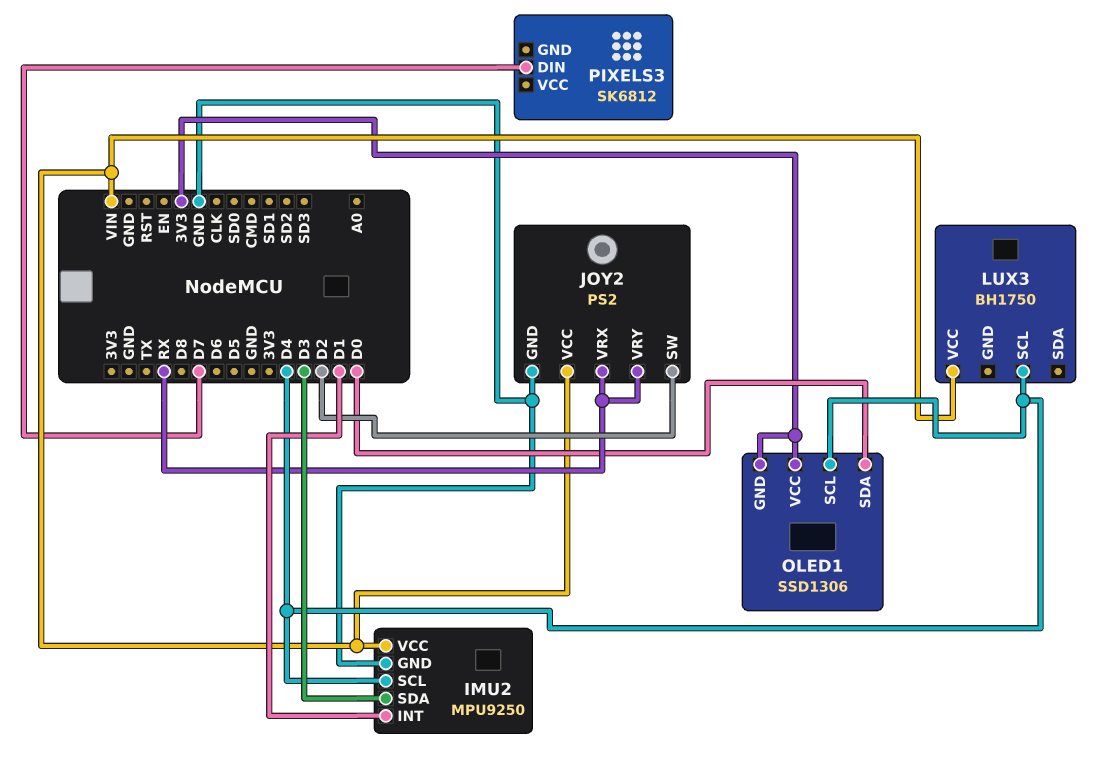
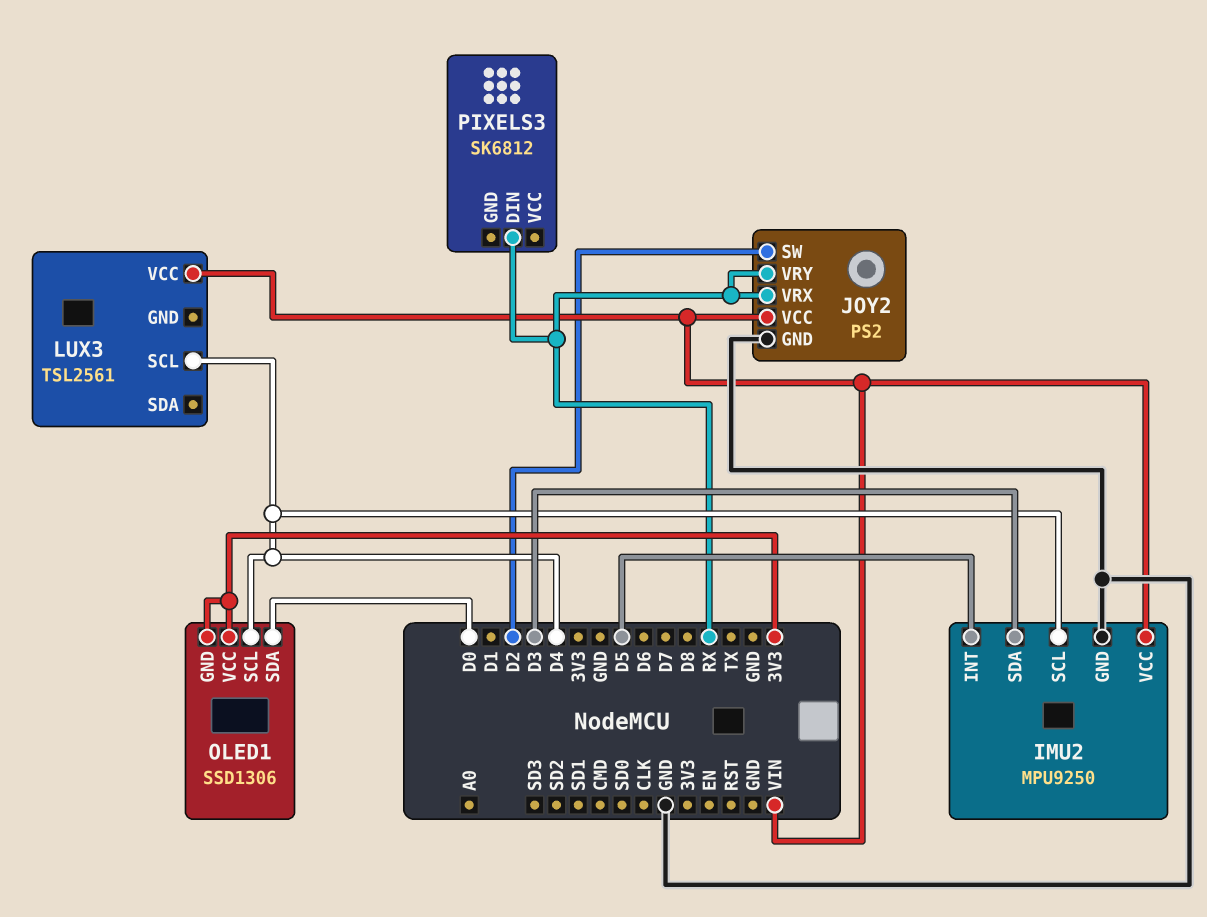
IMU2 pin INT: D1 -> D5
LUX3: BH1750 -> TSL2561
PIXELS3 pin DIN: D7 -> RX

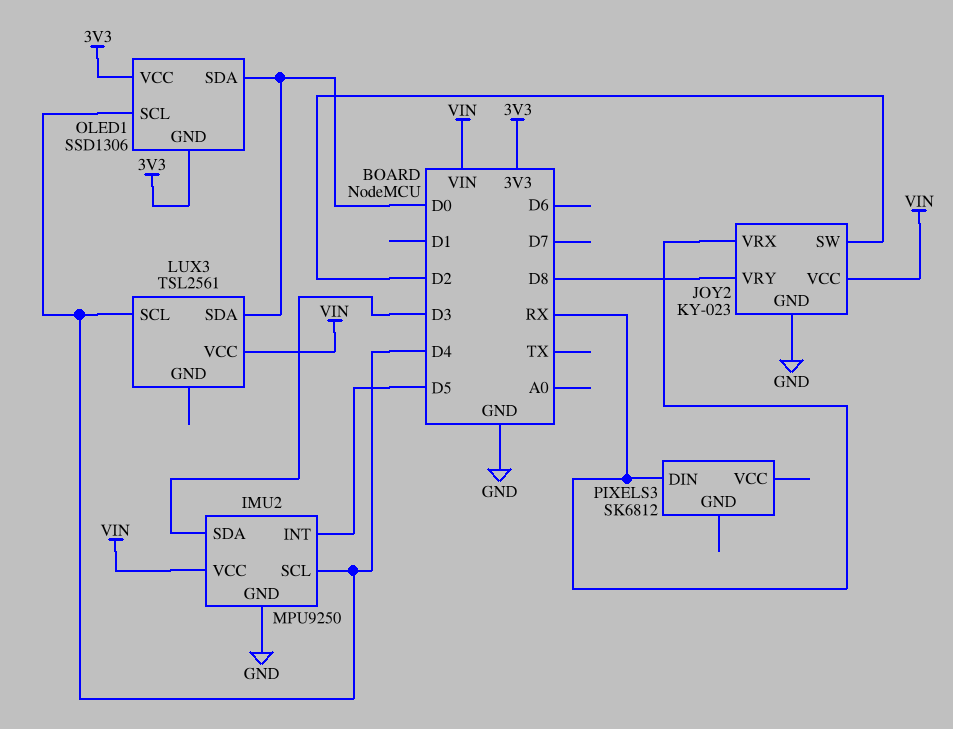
JOY2: PS2 -> KY-023
JOY2 pin VRY: RX -> D8
LUX3 pin SDA: none -> D0

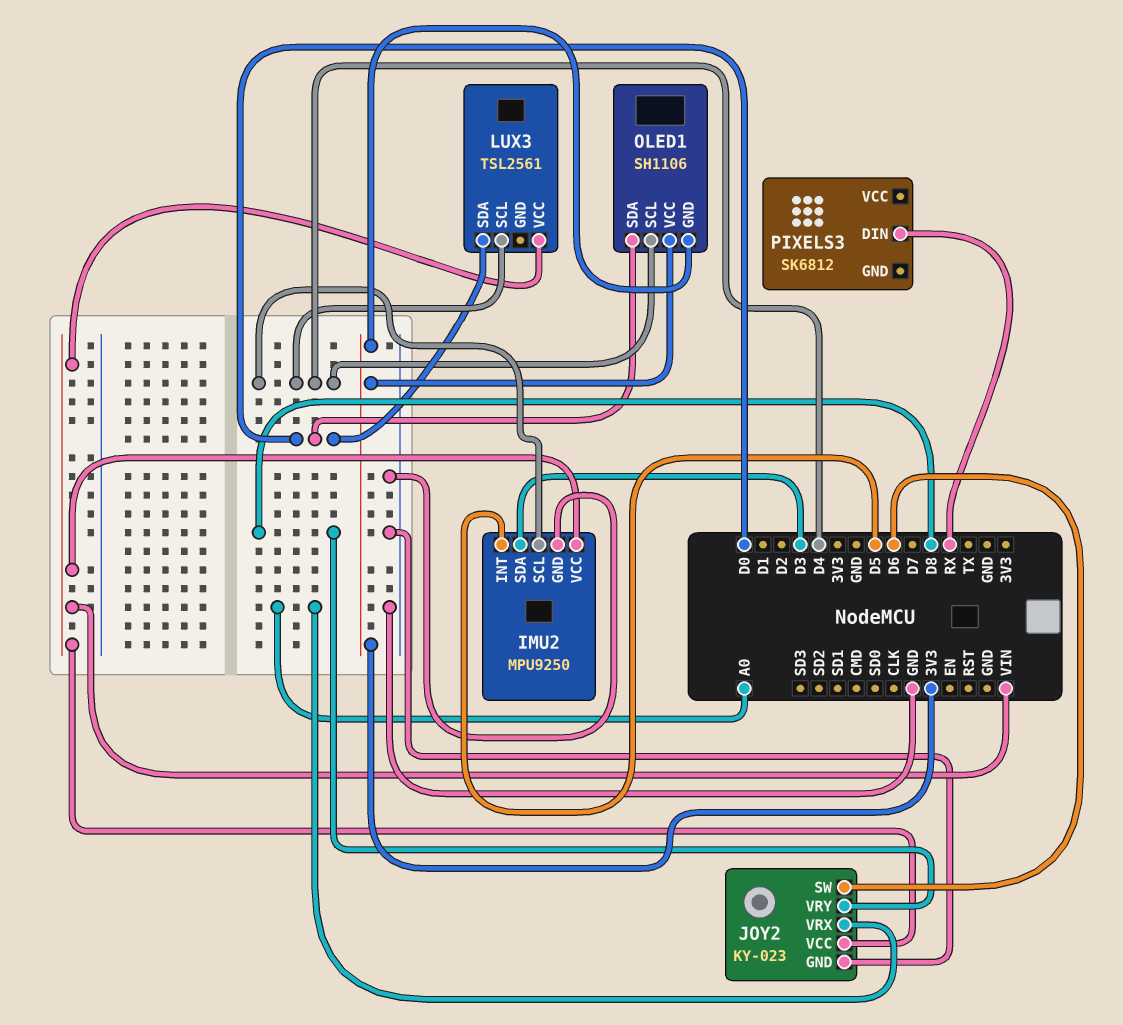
JOY2 pin SW: D2 -> D6
JOY2 pin VRX: RX -> A0
OLED1: SSD1306 -> SH1106

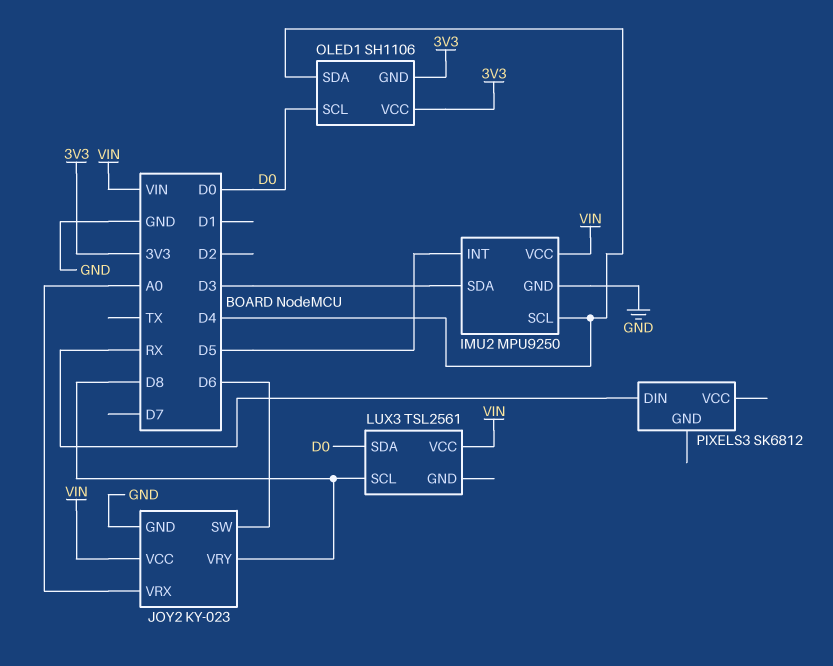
LUX3 pin SCL: D4 -> D8
OLED1 pin SCL: D4 -> D0
OLED1 pin SDA: D0 -> D4

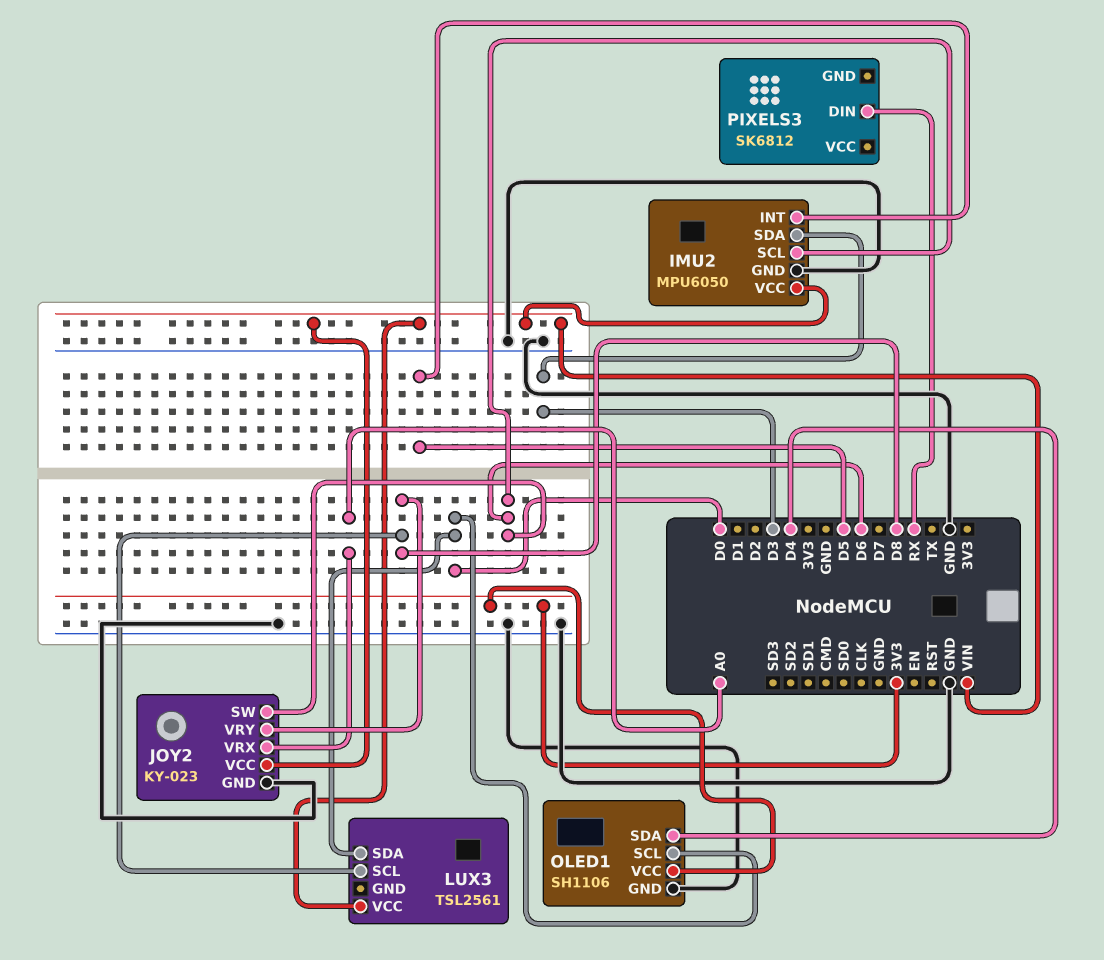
IMU2: MPU9250 -> MPU6050
IMU2 pin SCL: D4 -> D6
OLED1 pin GND: 3V3 -> GND

